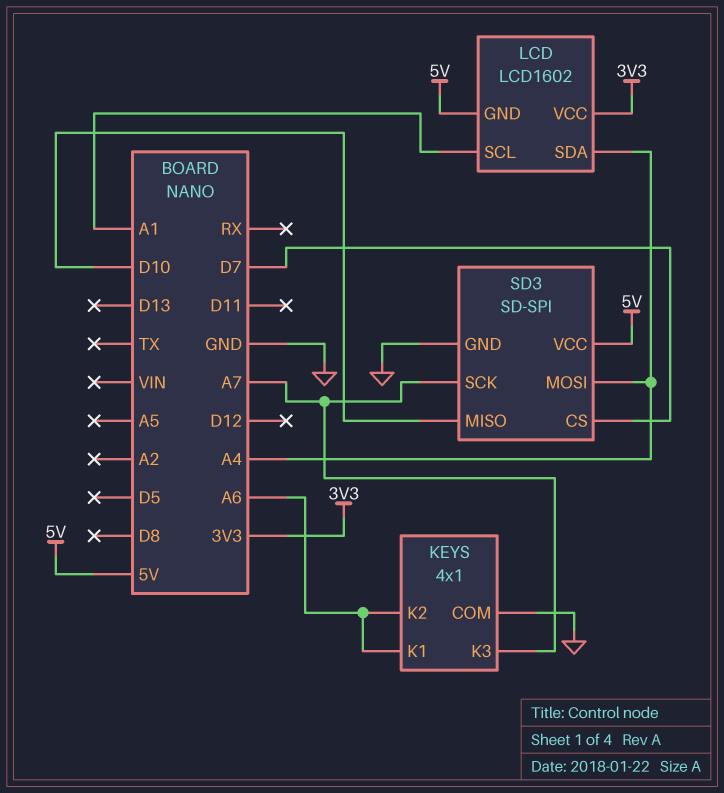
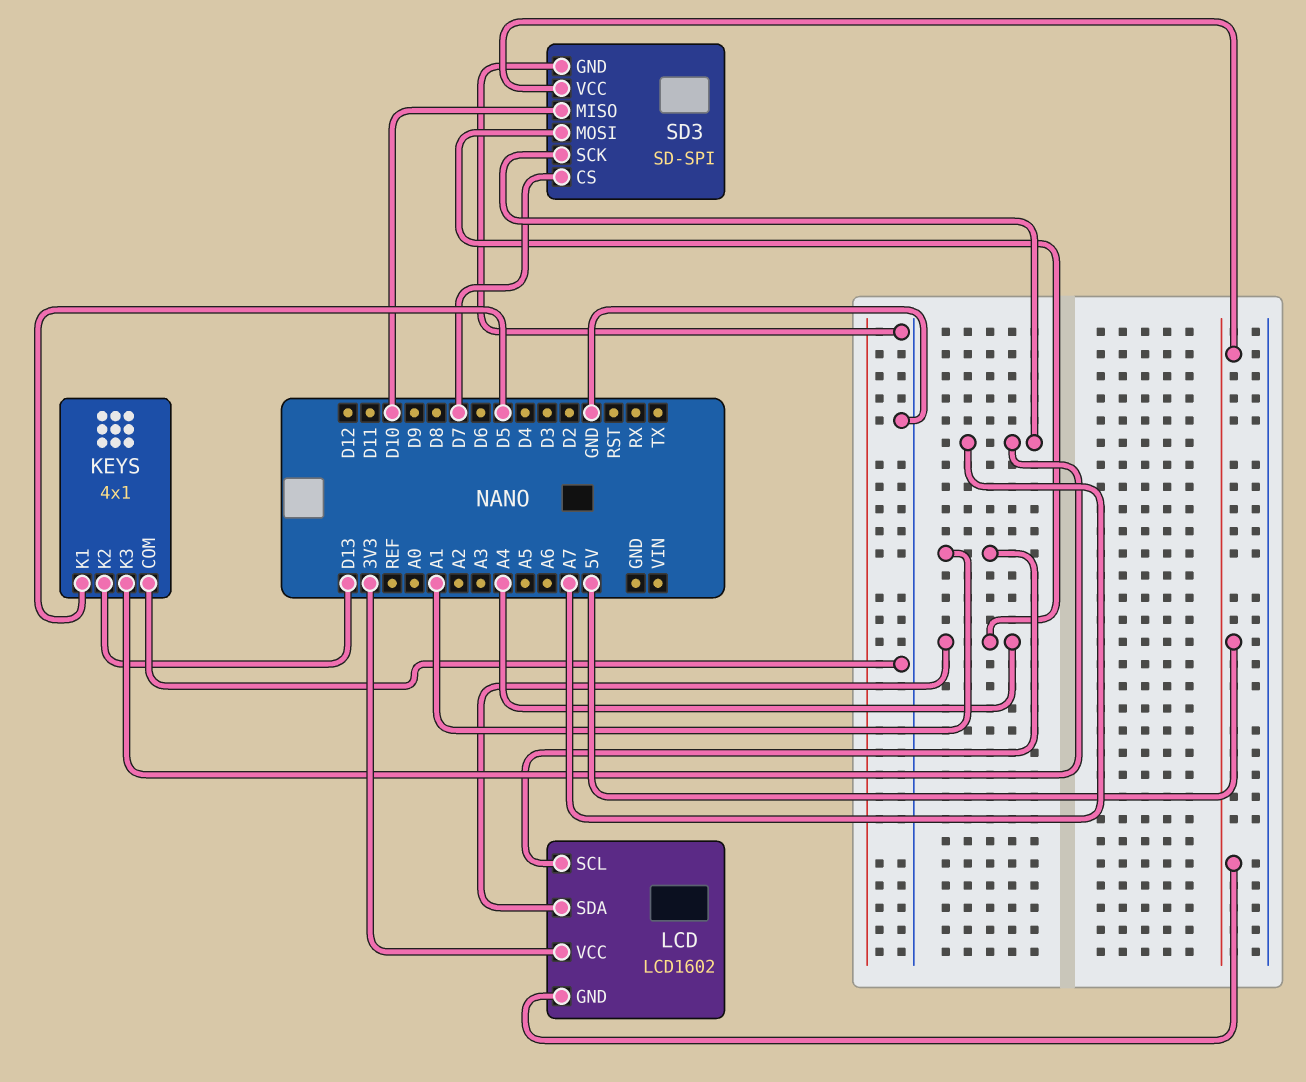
KEYS pin K1: A6 -> D5
KEYS pin K2: A6 -> D13

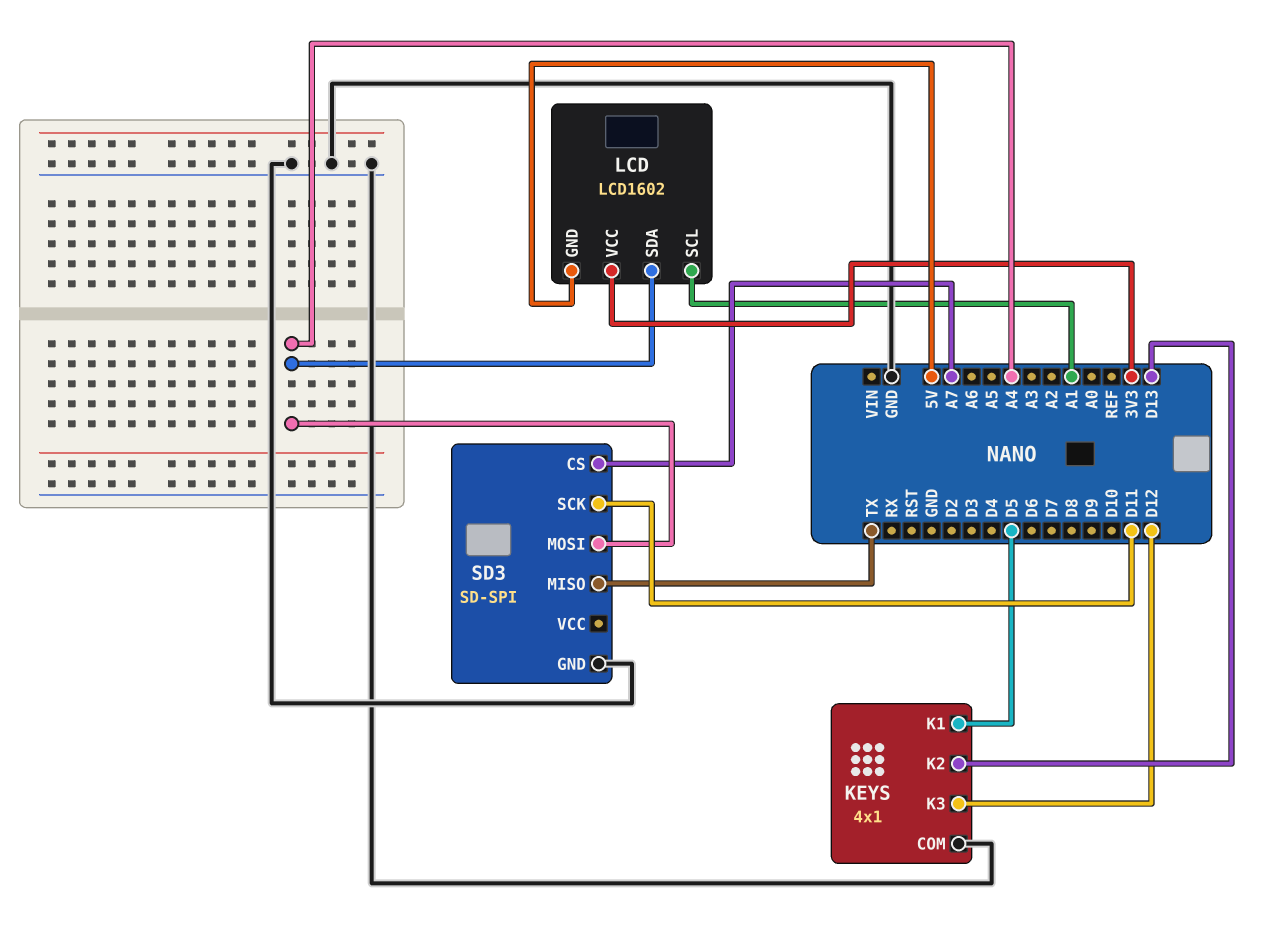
KEYS pin K3: A7 -> D12
SD3 pin CS: D7 -> A7
SD3 pin MISO: D10 -> TX
SD3 pin SCK: A7 -> D11
SD3 pin VCC: 5V -> none

